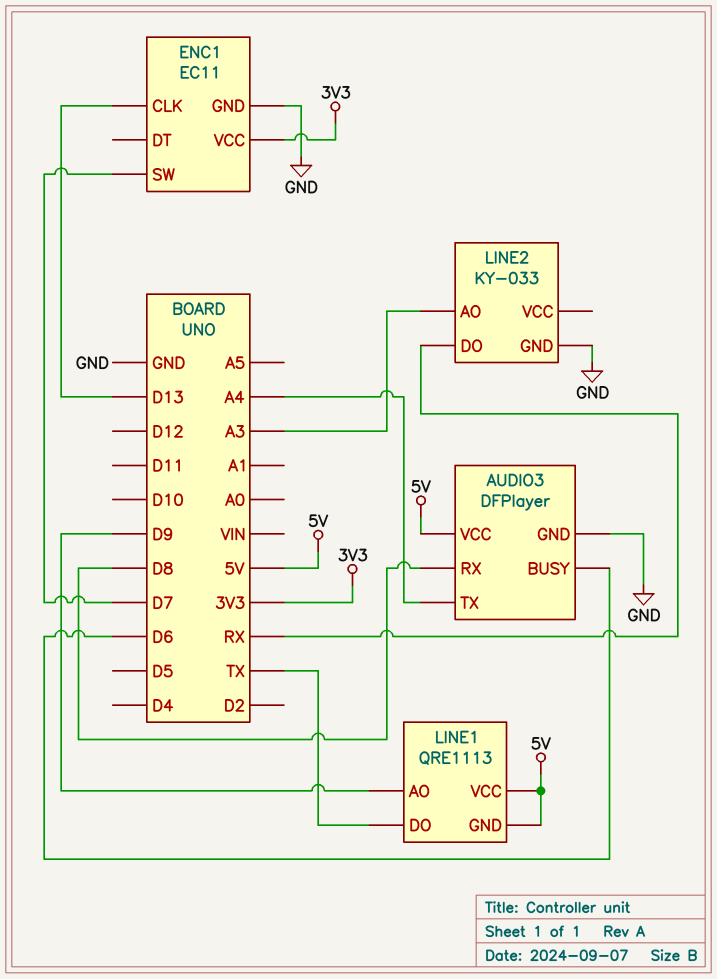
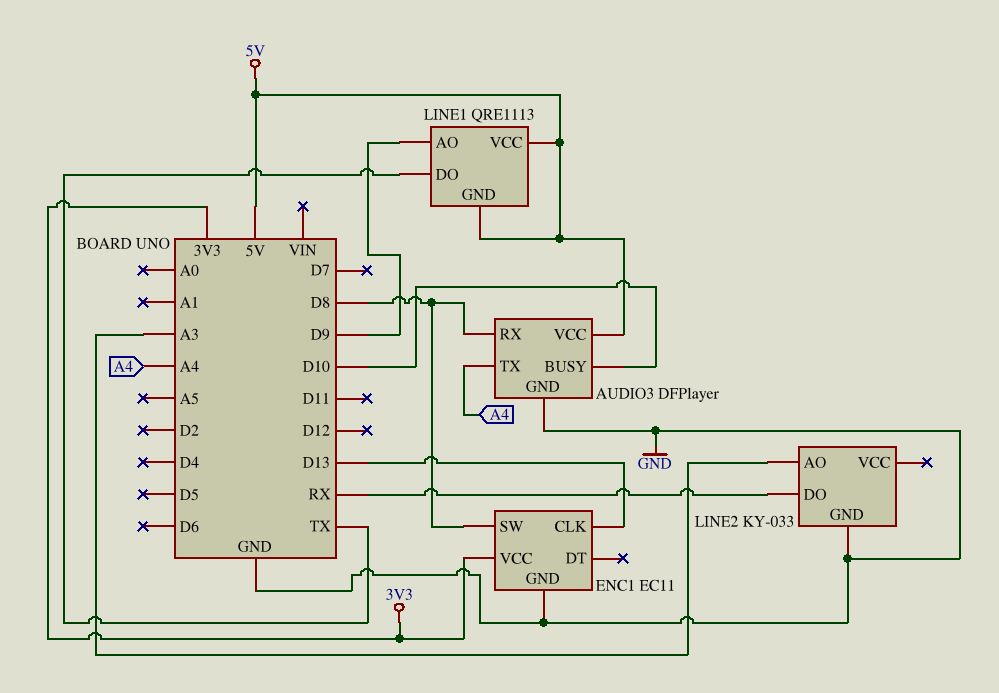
AUDIO3 pin BUSY: D6 -> D10
ENC1 pin SW: D7 -> D8

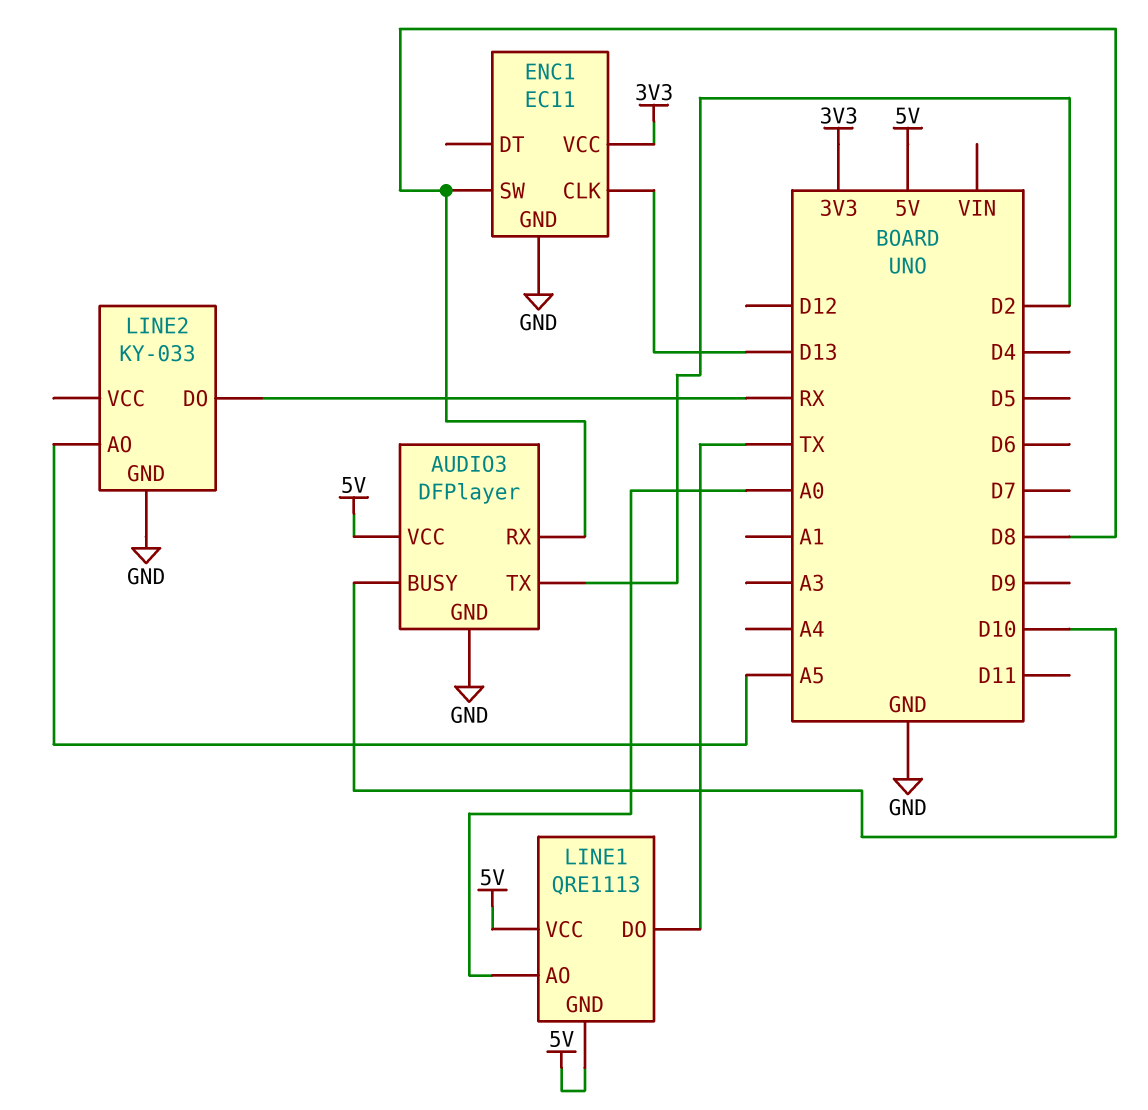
AUDIO3 pin TX: A4 -> D2
LINE1 pin AO: D9 -> A0
LINE2 pin AO: A3 -> A5

